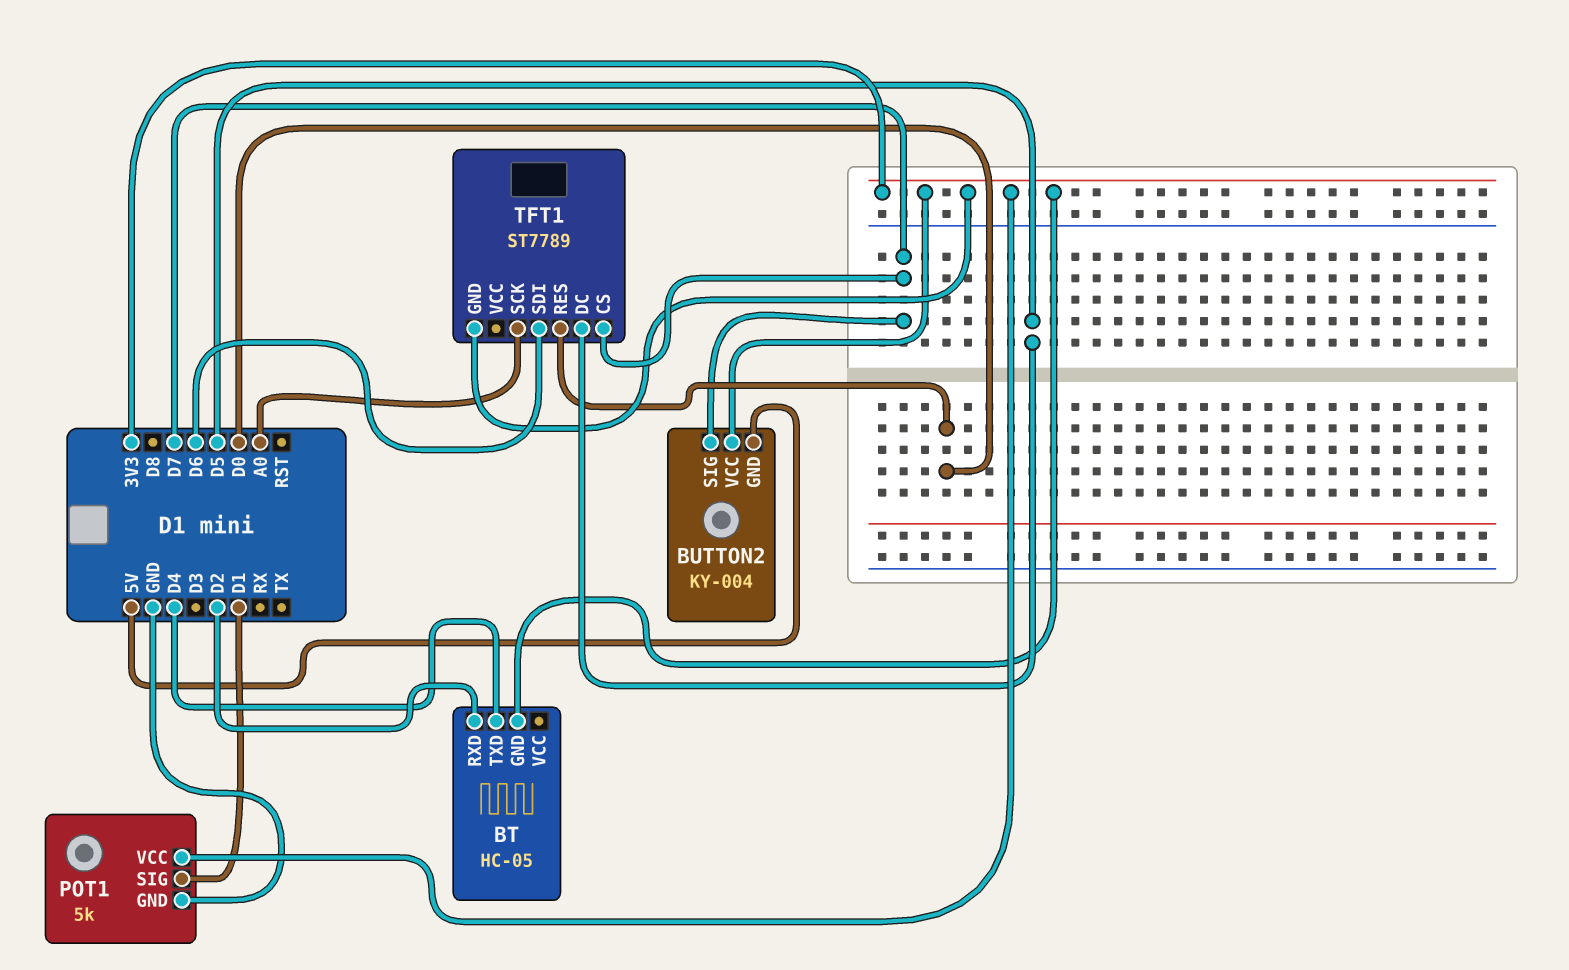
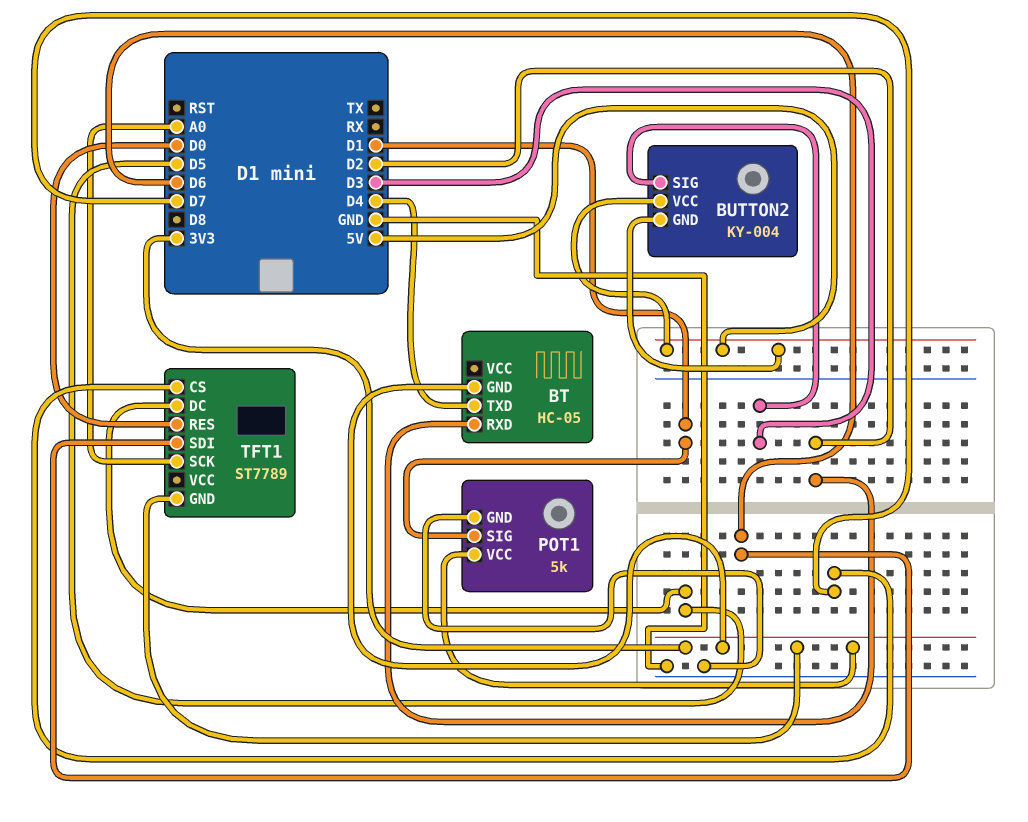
BUTTON2 pin SIG: D7 -> D3
BUTTON2 pin VCC: 3V3 -> 5V

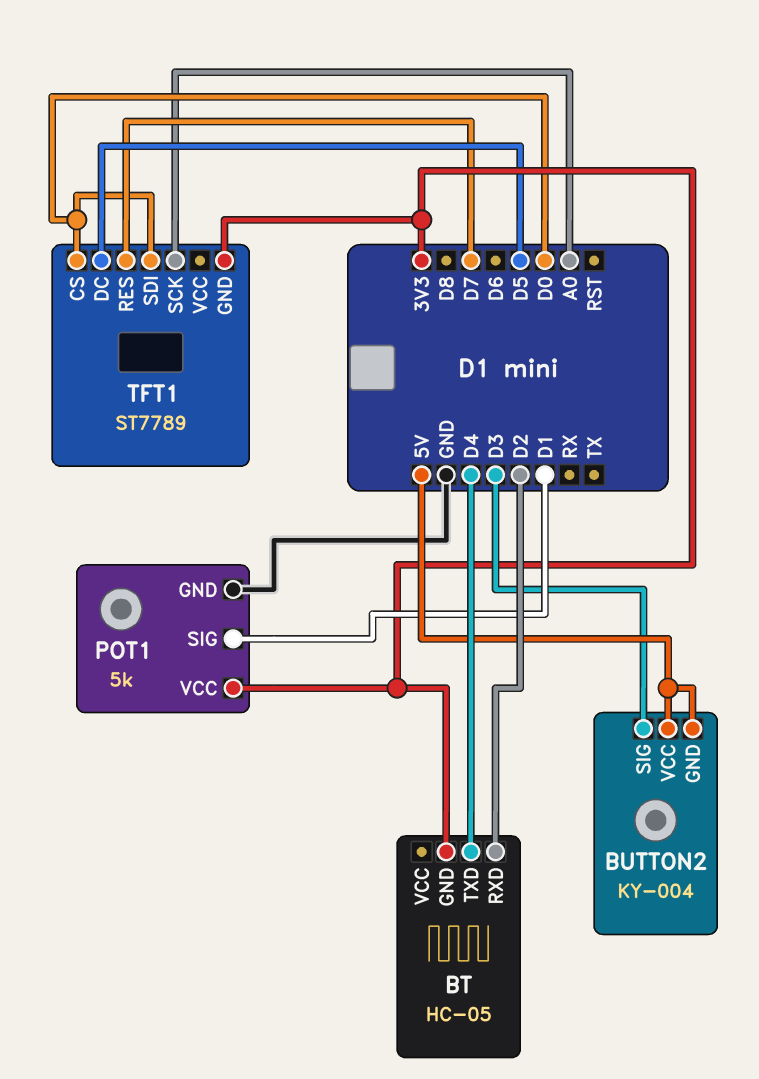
TFT1 pin CS: D7 -> D0
TFT1 pin RES: D0 -> D7
TFT1 pin SDI: D6 -> D0

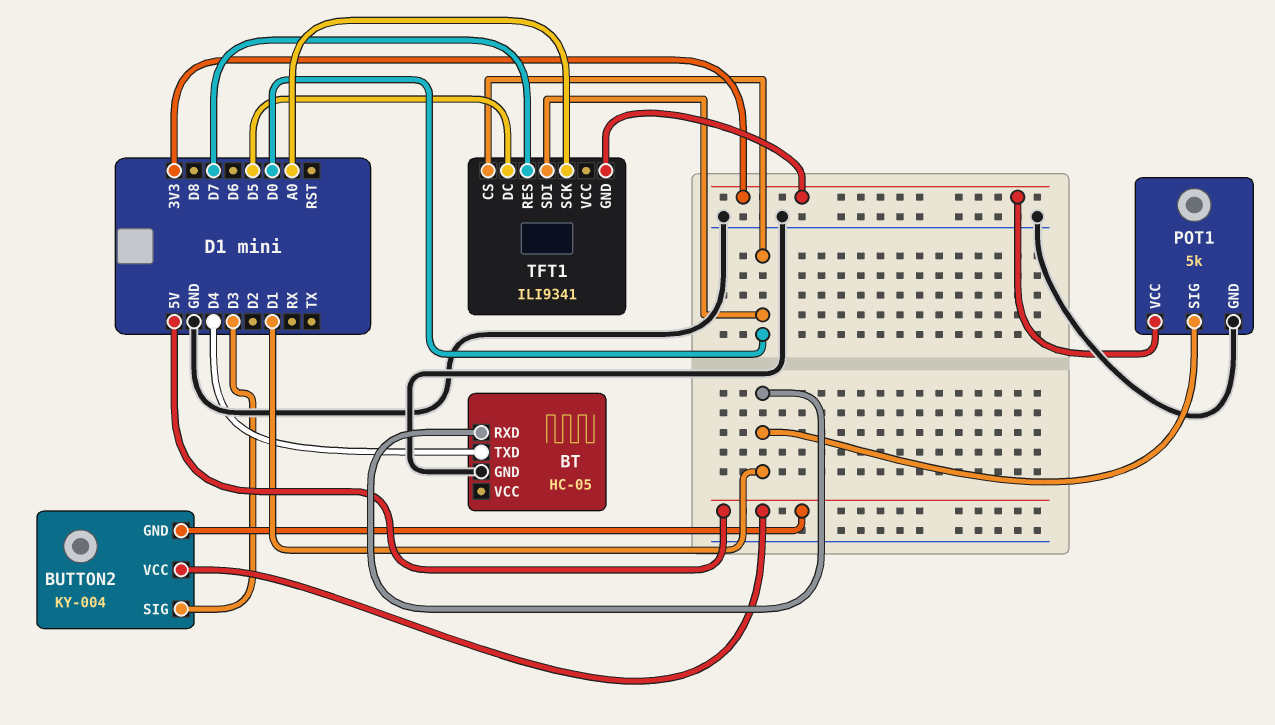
BT pin GND: 3V3 -> GND
BT pin RXD: D2 -> D1
TFT1: ST7789 -> ILI9341

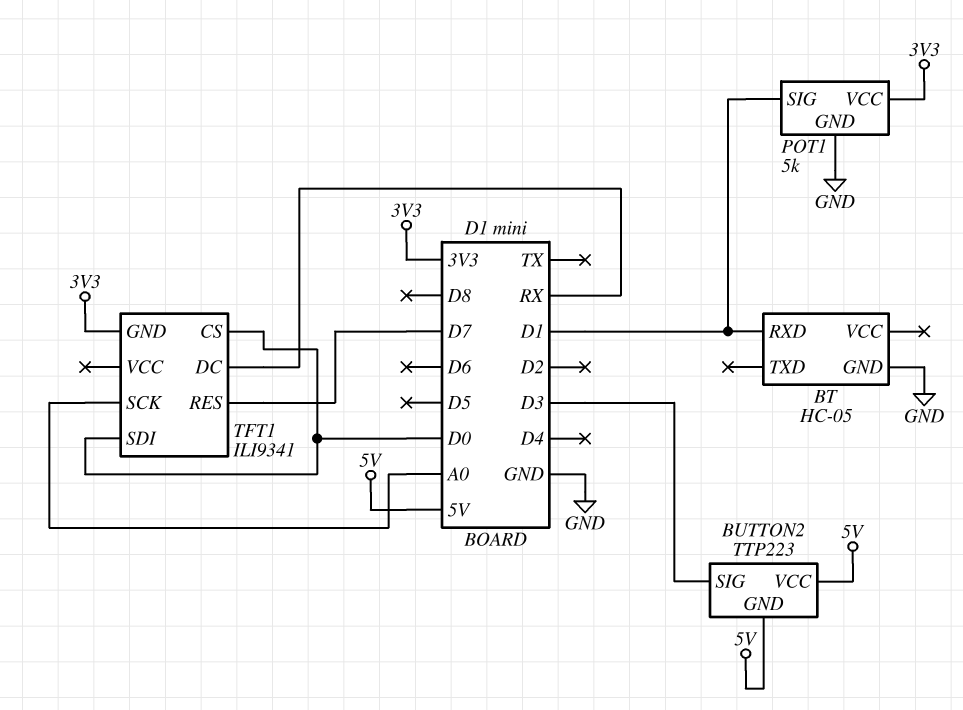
BT pin TXD: D4 -> none
BUTTON2: KY-004 -> TTP223
TFT1 pin DC: D5 -> RX

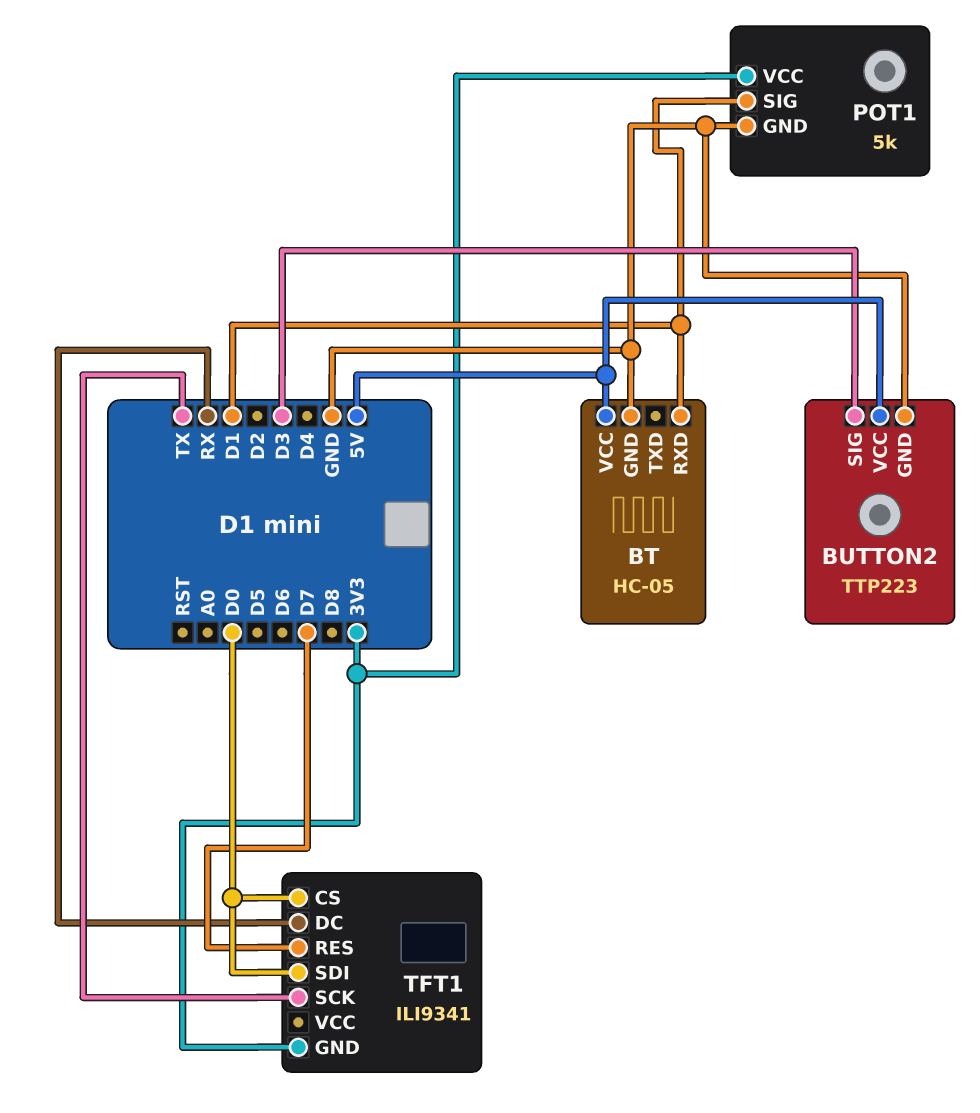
BT pin VCC: none -> 5V
BUTTON2 pin GND: 5V -> GND
TFT1 pin SCK: A0 -> TX

